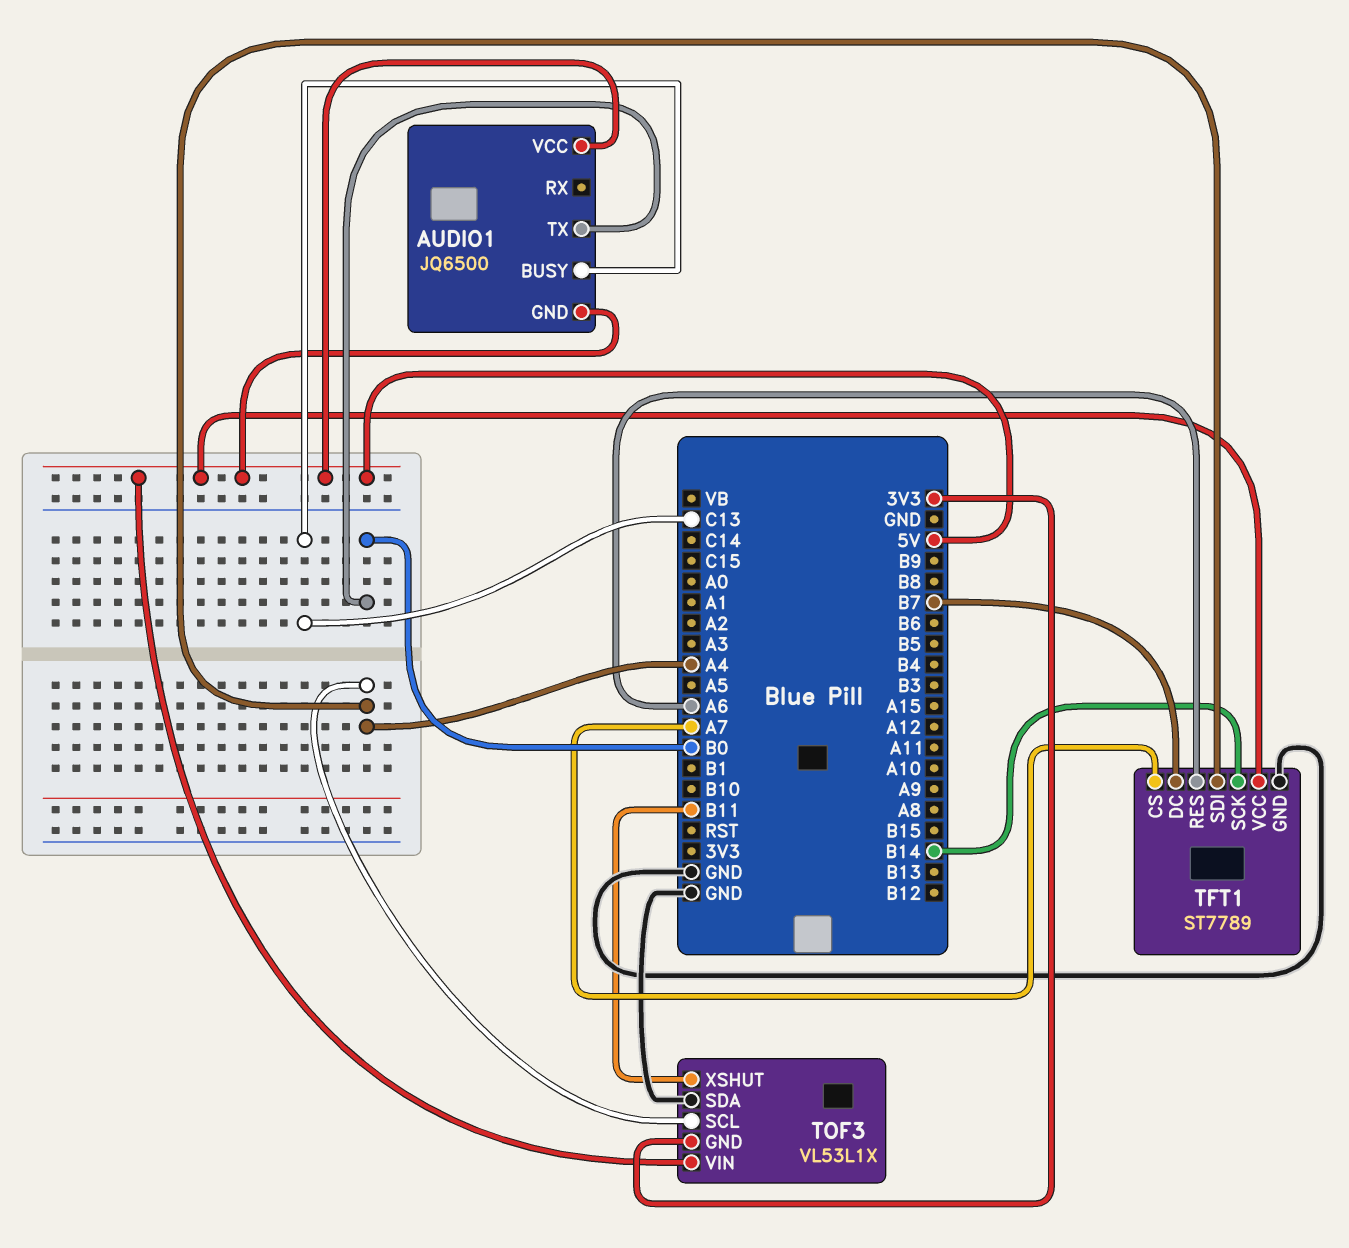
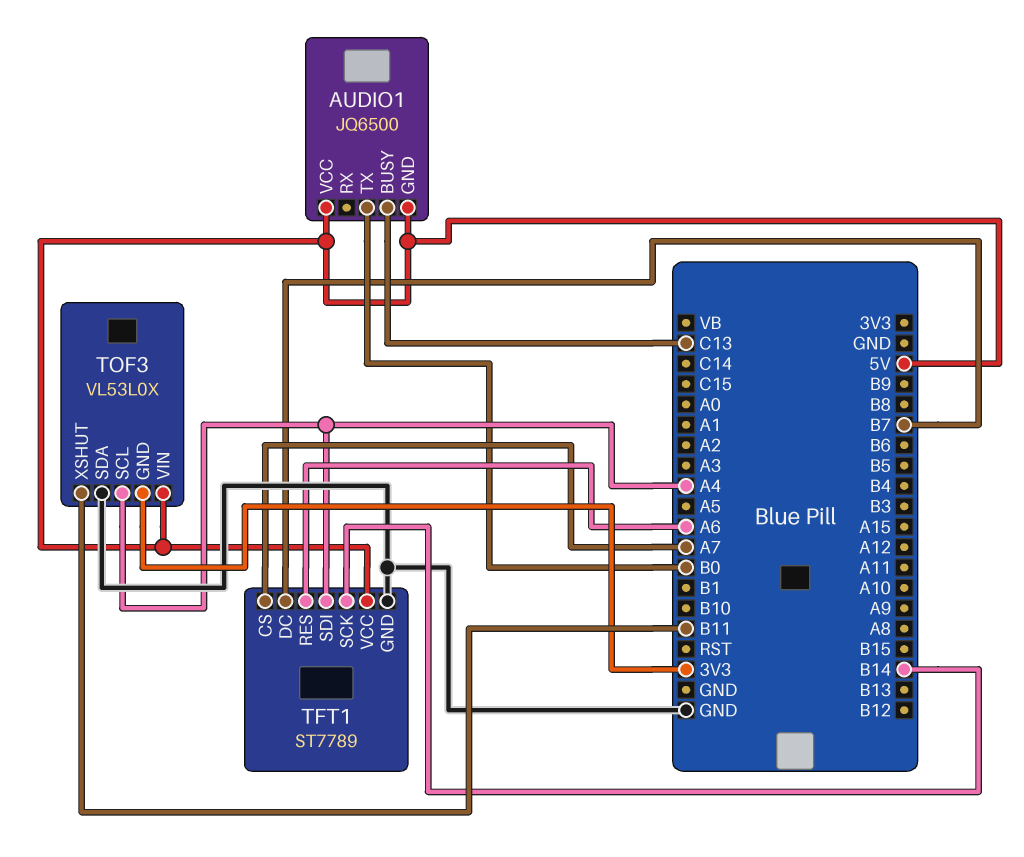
TOF3: VL53L1X -> VL53L0X

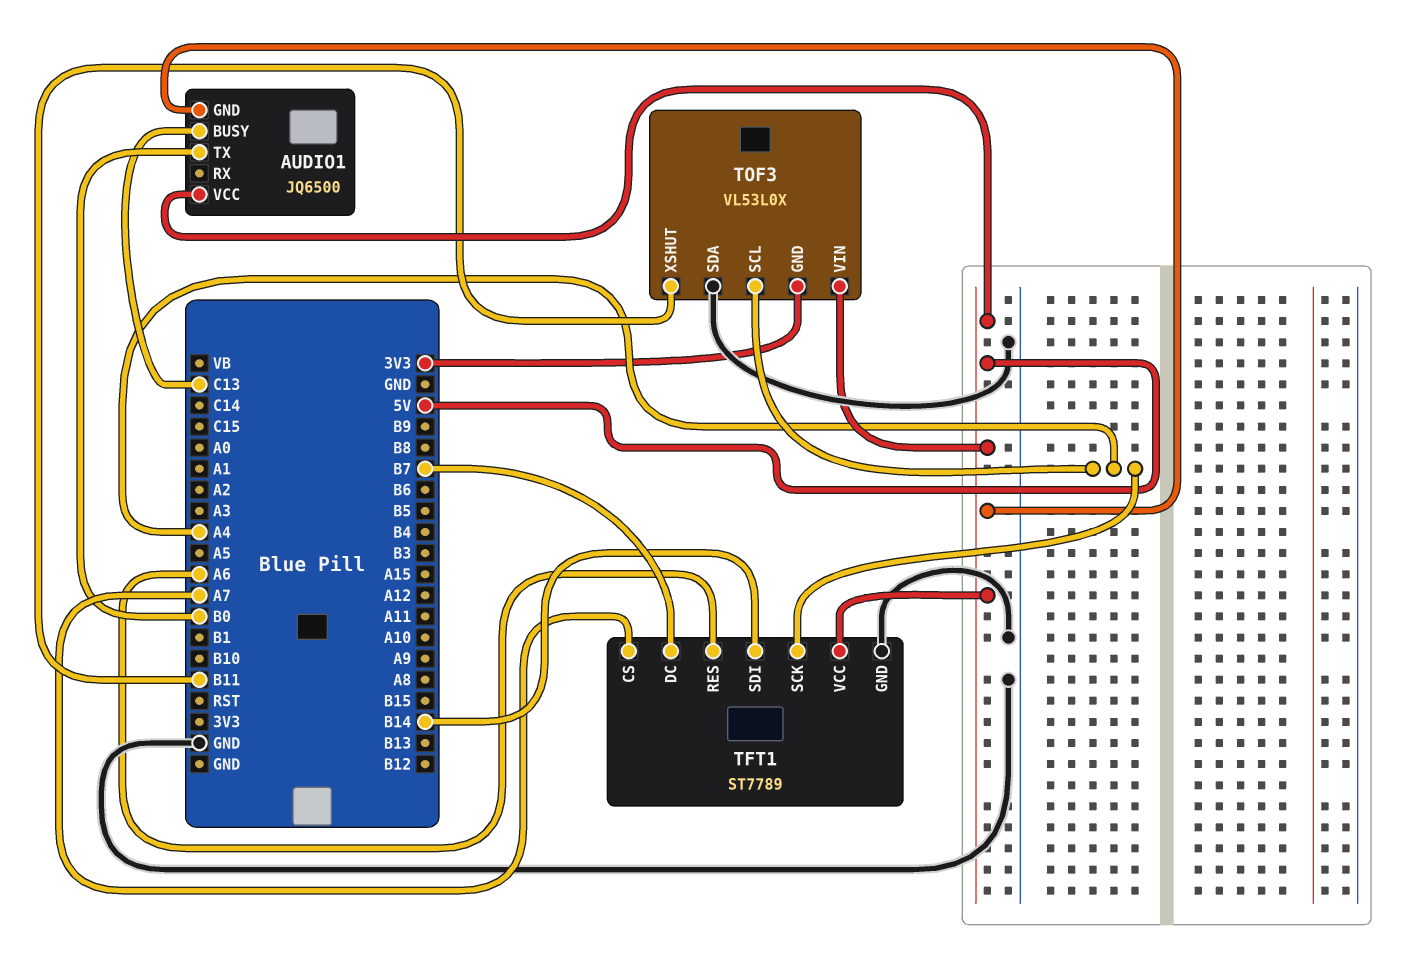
TFT1 pin SCK: B14 -> A4
TFT1 pin SDI: A4 -> B14

